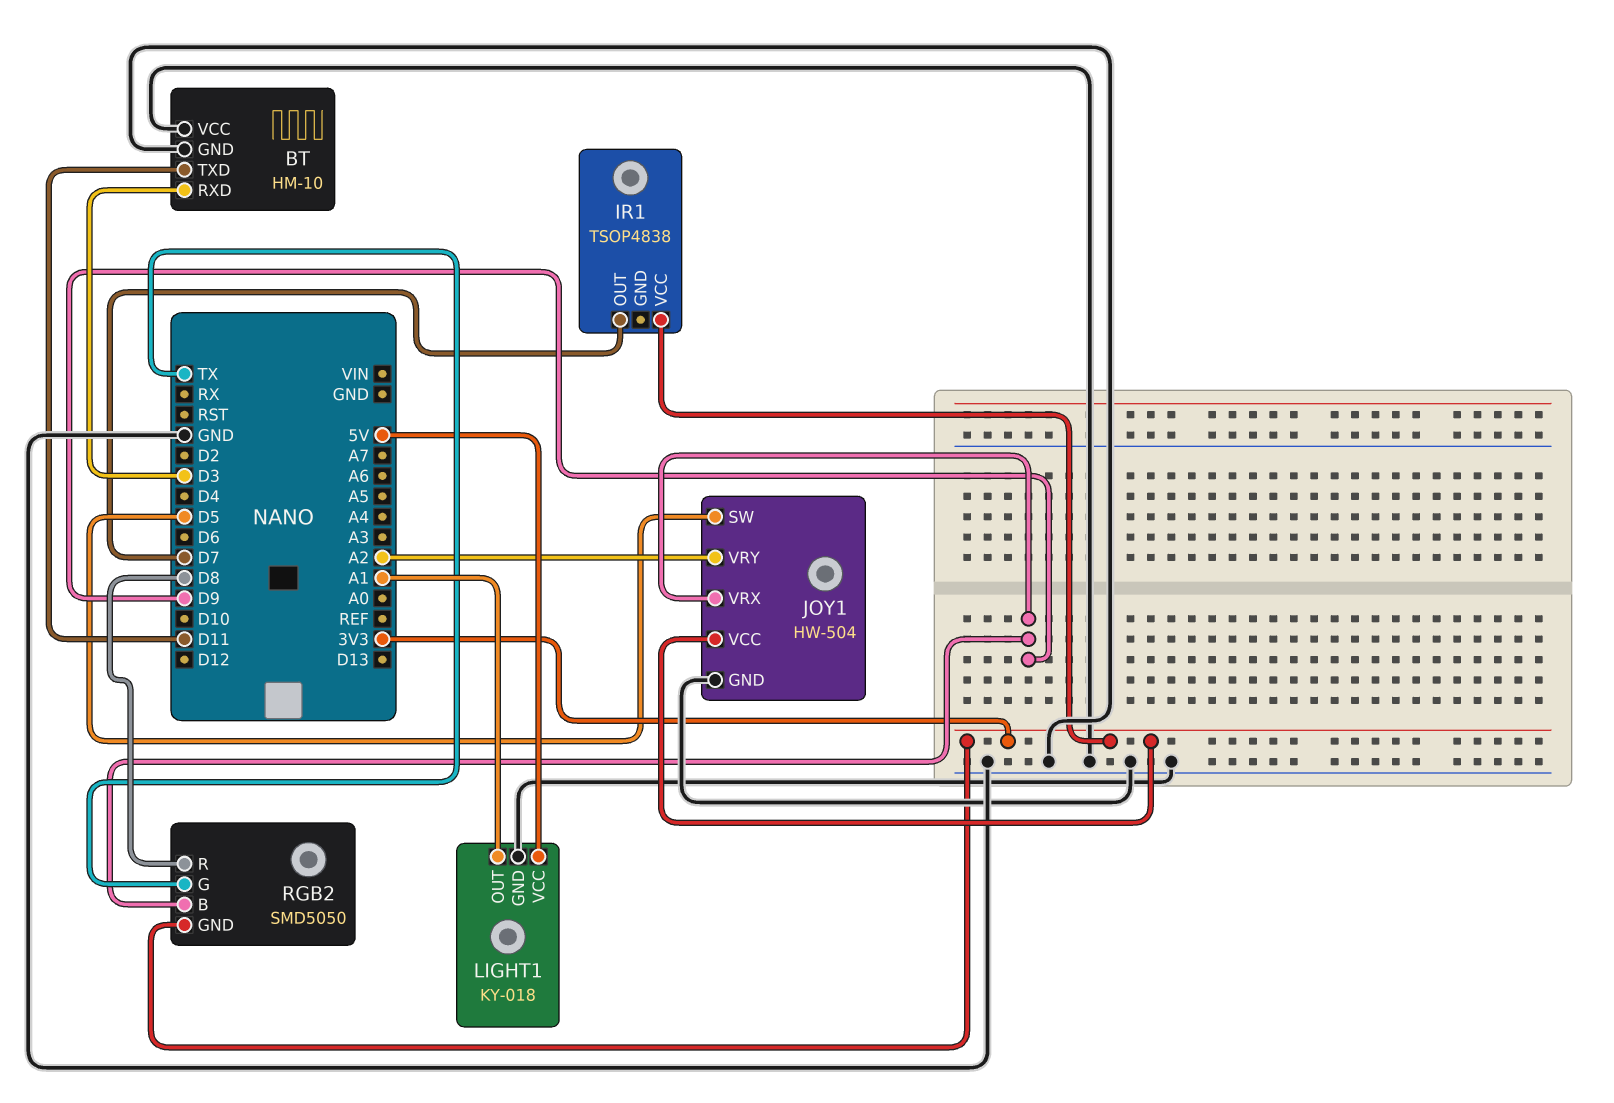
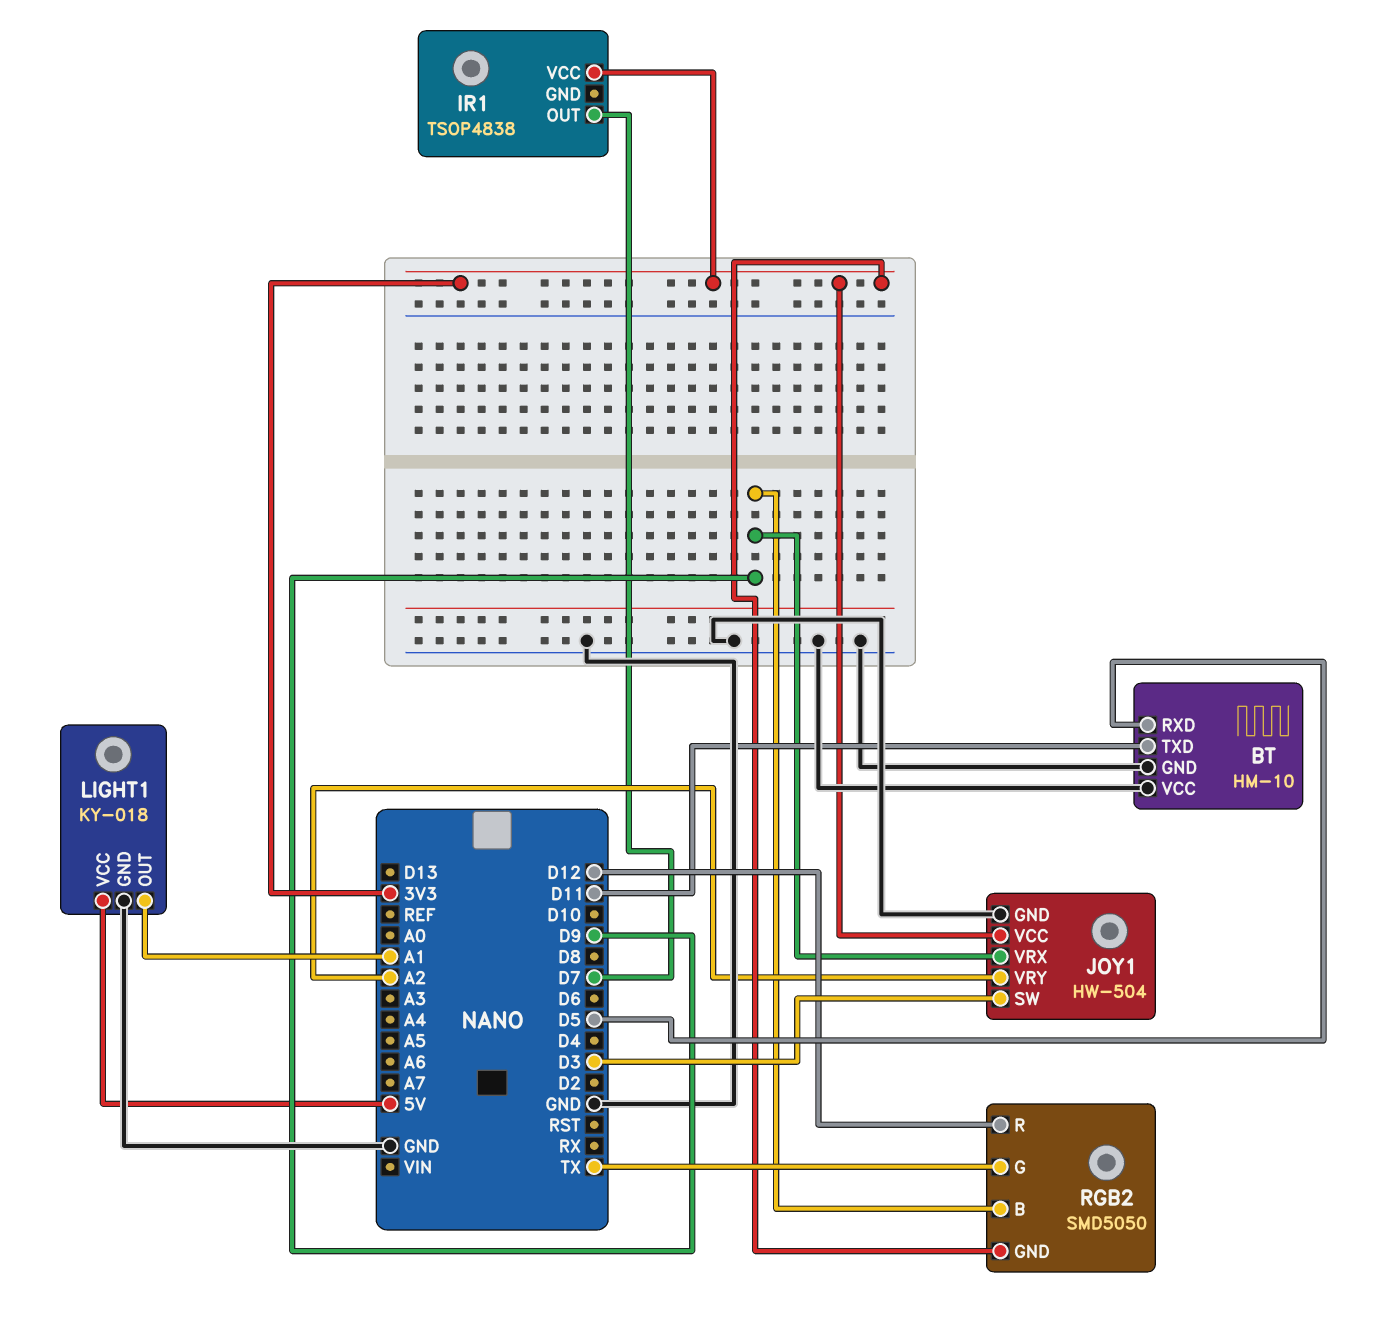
BT pin RXD: D3 -> D5
JOY1 pin SW: D5 -> D3
RGB2 pin R: D8 -> D12

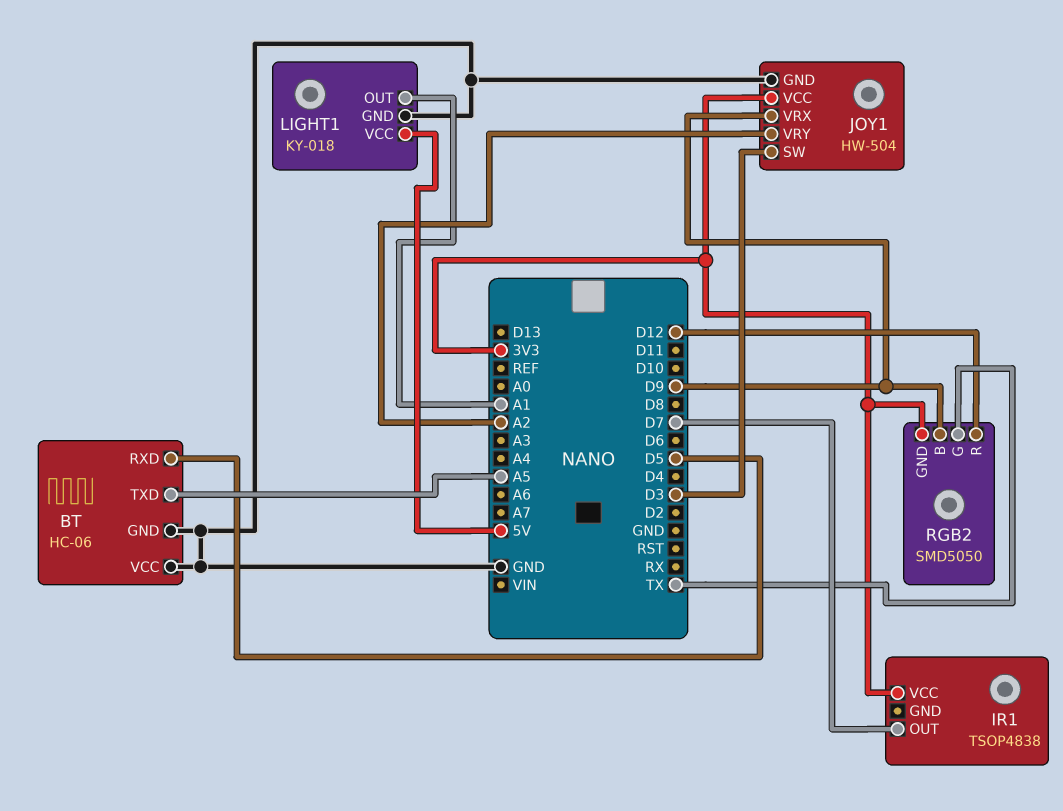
BT: HM-10 -> HC-06
BT pin TXD: D11 -> A5

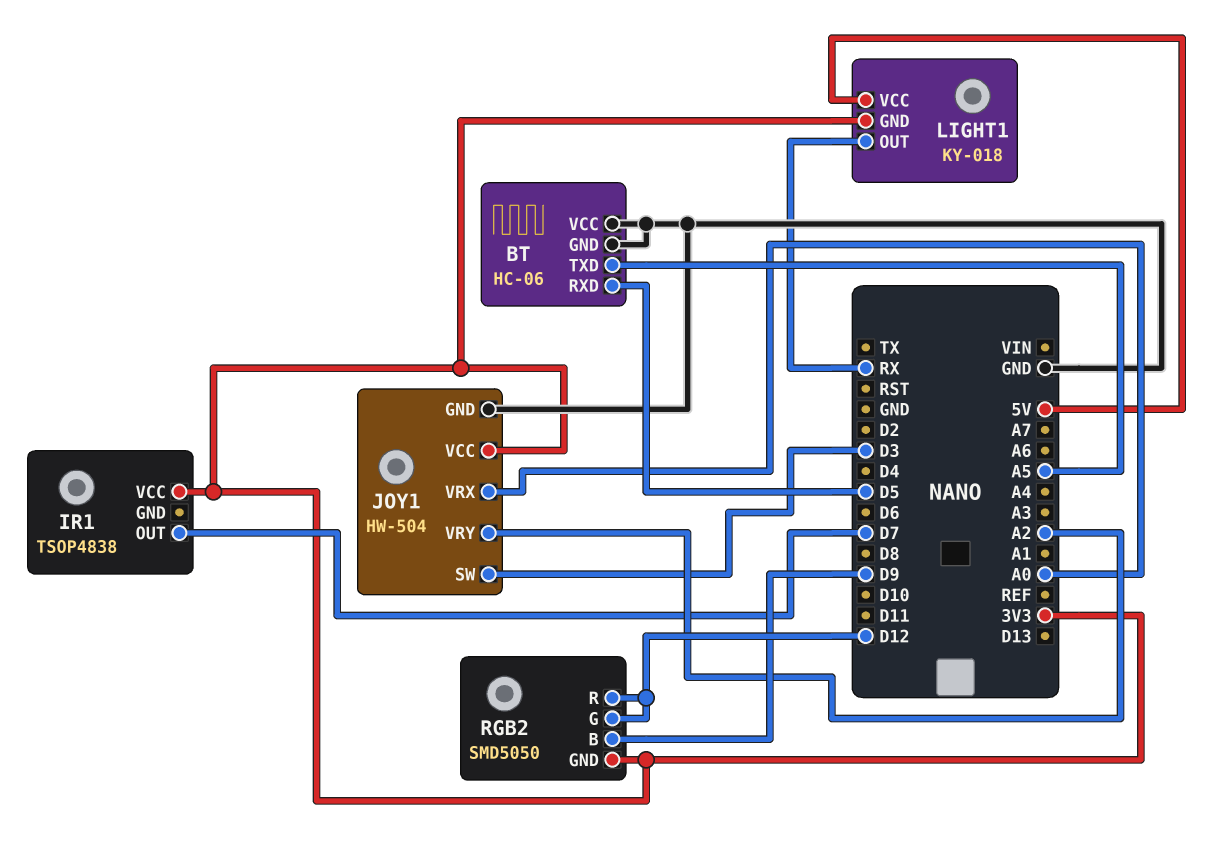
JOY1 pin VRX: D9 -> A0
LIGHT1 pin GND: GND -> 3V3
LIGHT1 pin OUT: A1 -> RX
RGB2 pin G: TX -> D12

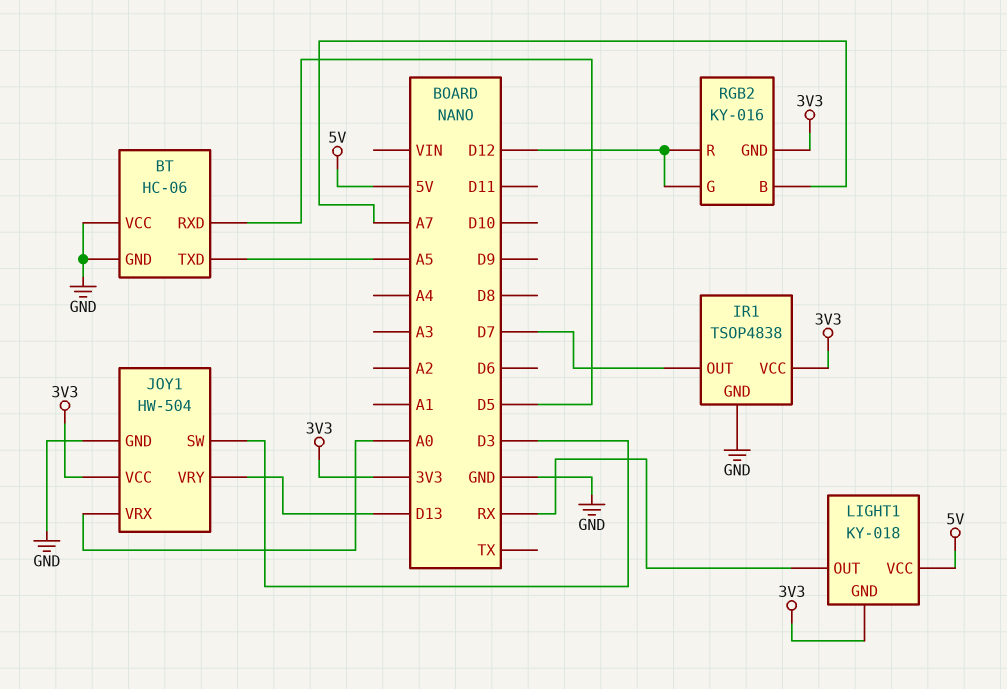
IR1 pin GND: none -> GND
JOY1 pin VRY: A2 -> D13
RGB2: SMD5050 -> KY-016
RGB2 pin B: D9 -> A7

